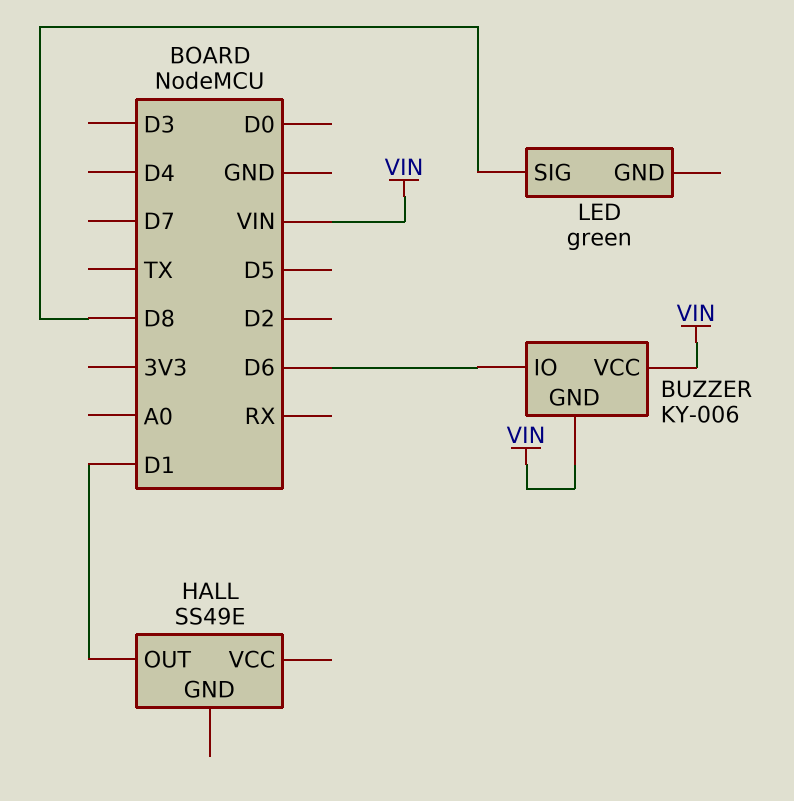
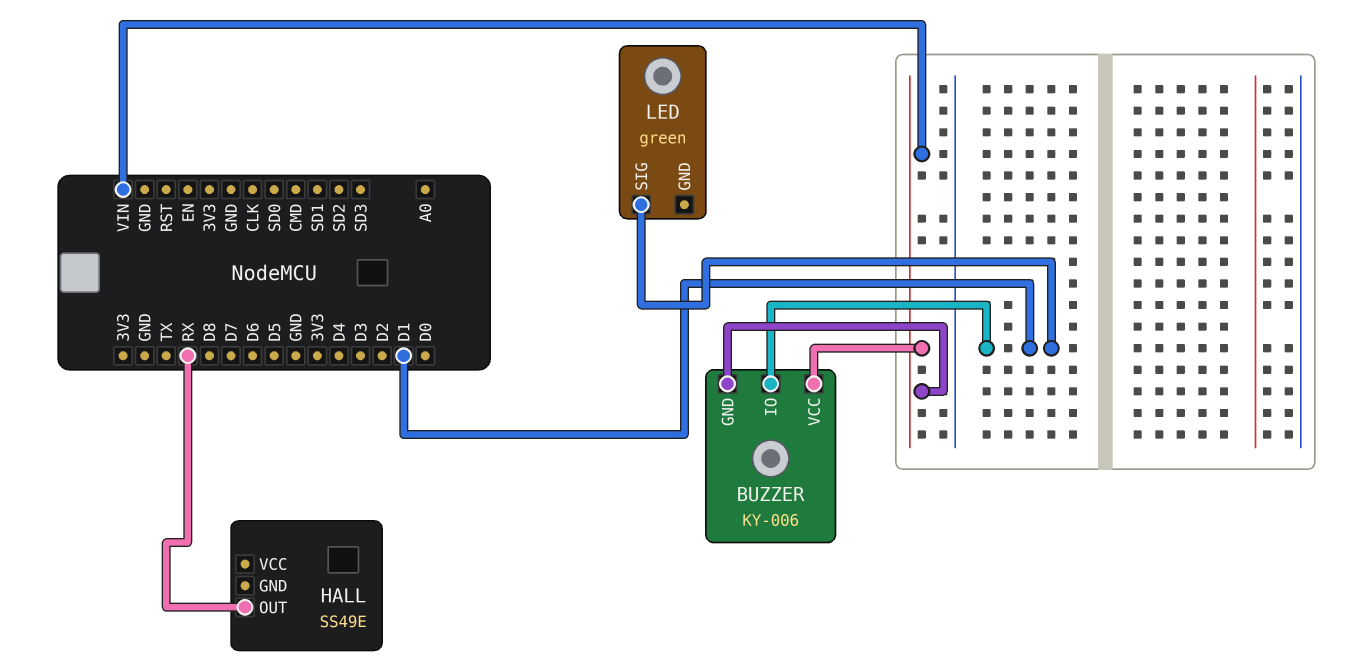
BUZZER pin IO: D6 -> D1
HALL pin OUT: D1 -> RX
LED pin SIG: D8 -> D1

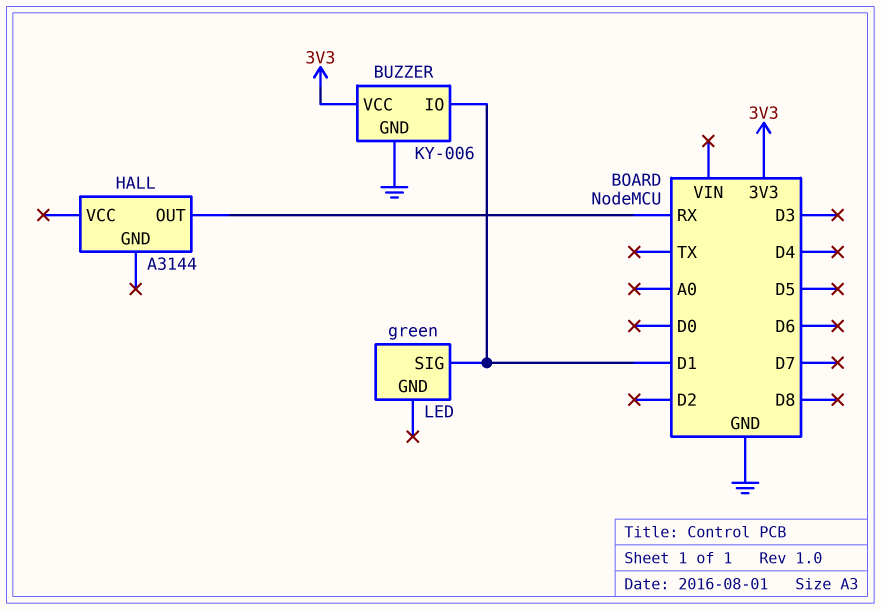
BUZZER pin GND: VIN -> GND
BUZZER pin VCC: VIN -> 3V3
HALL: SS49E -> A3144

